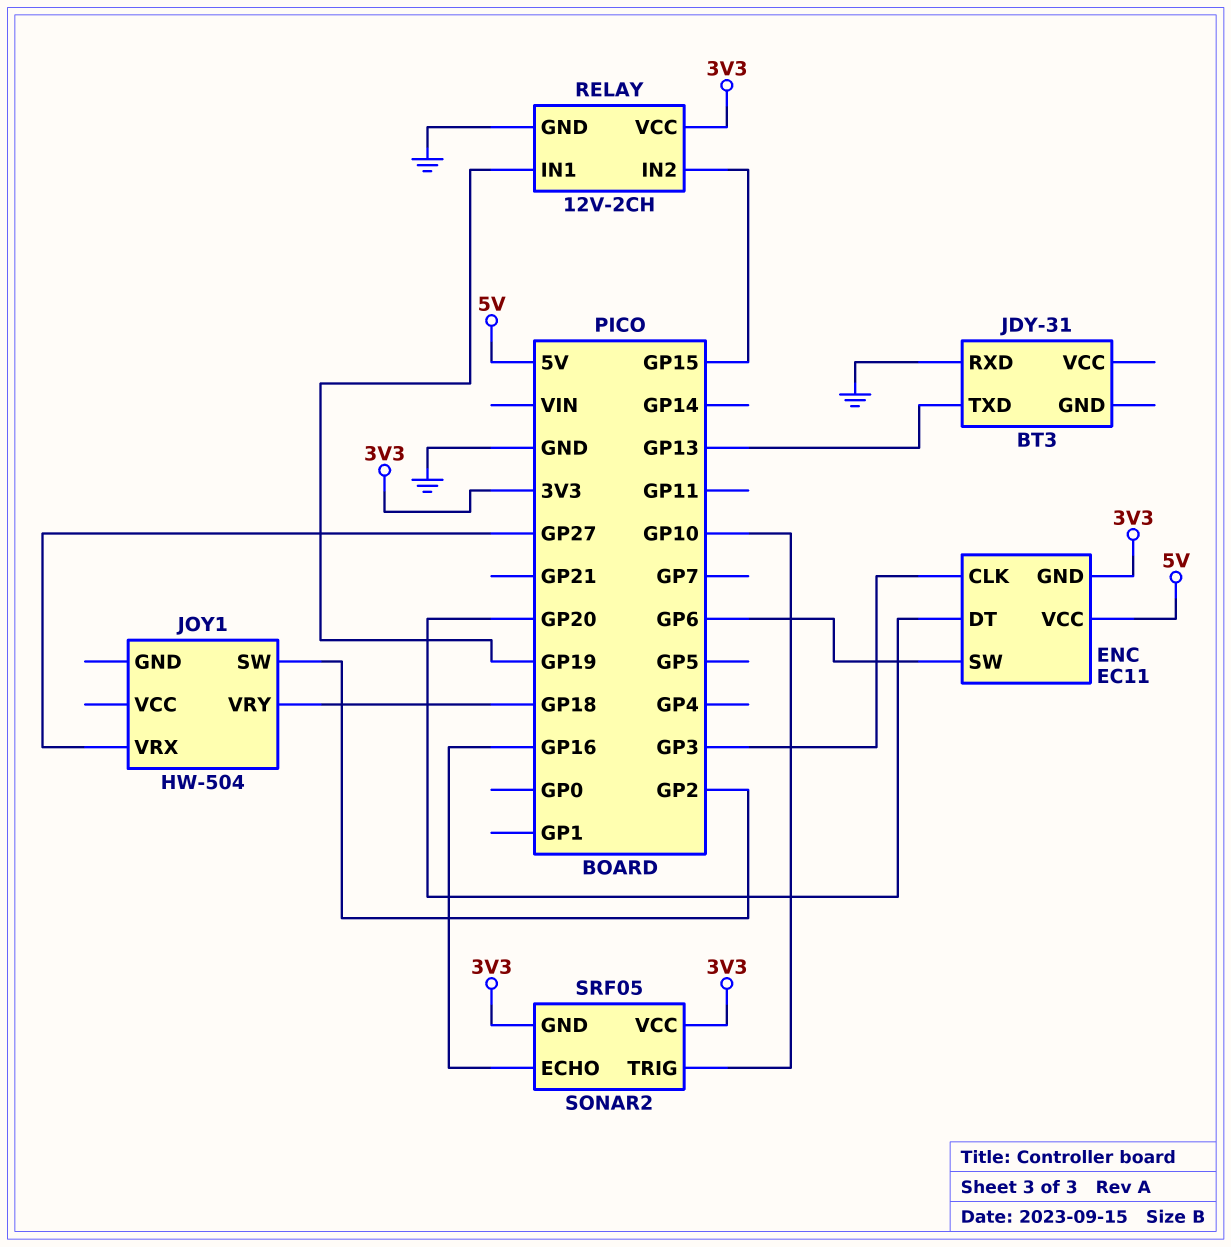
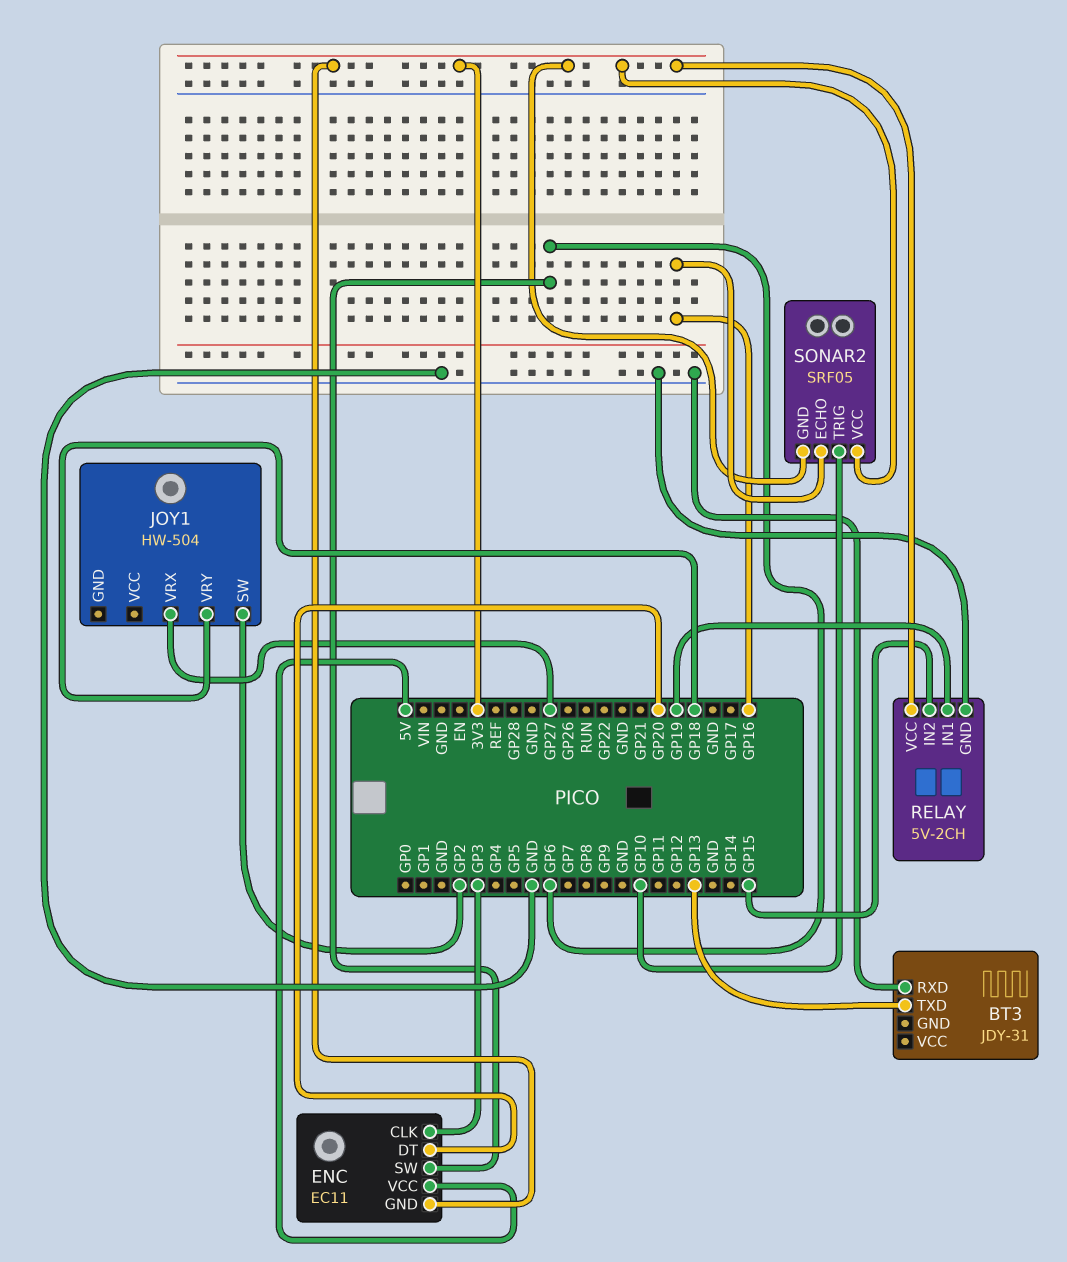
RELAY: 12V-2CH -> 5V-2CH

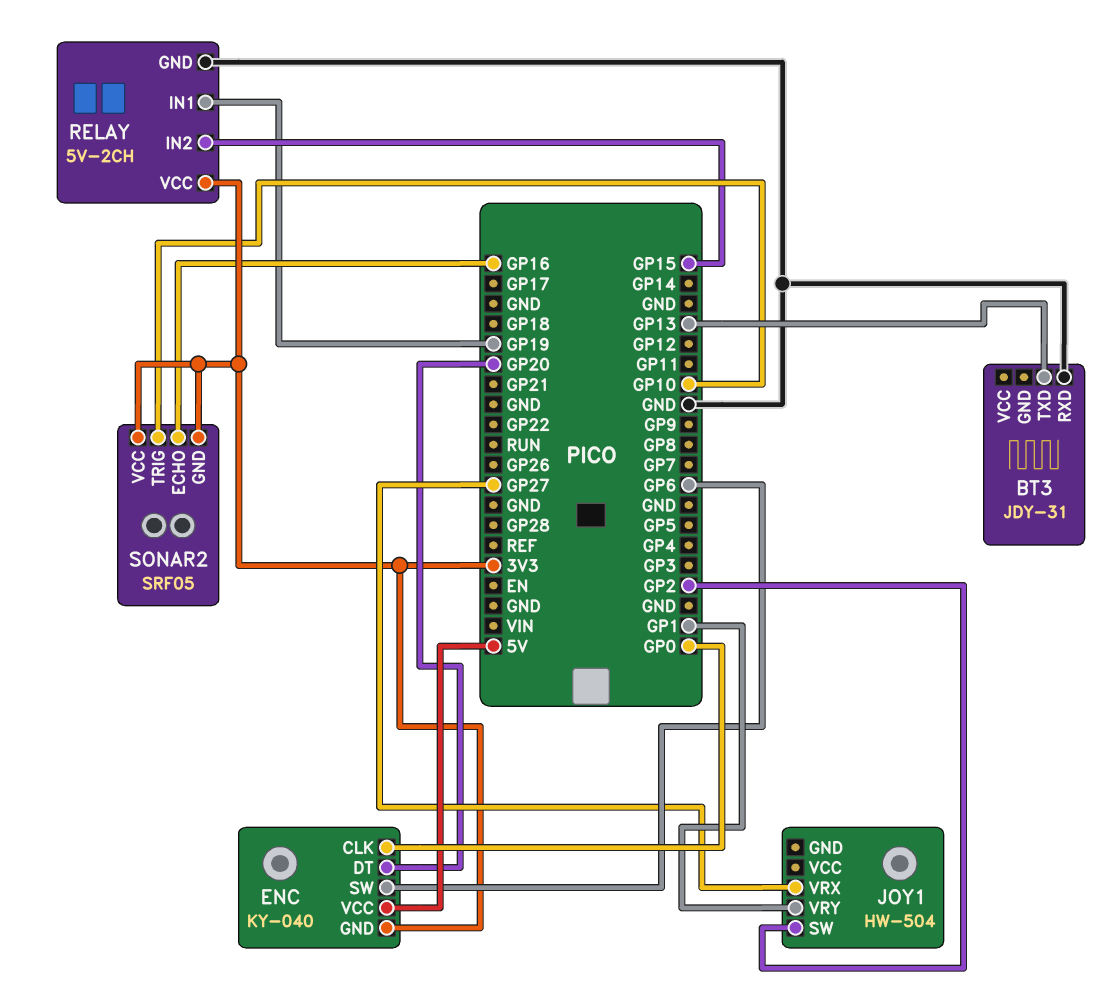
ENC: EC11 -> KY-040
ENC pin CLK: GP3 -> GP0
JOY1 pin VRY: GP18 -> GP1

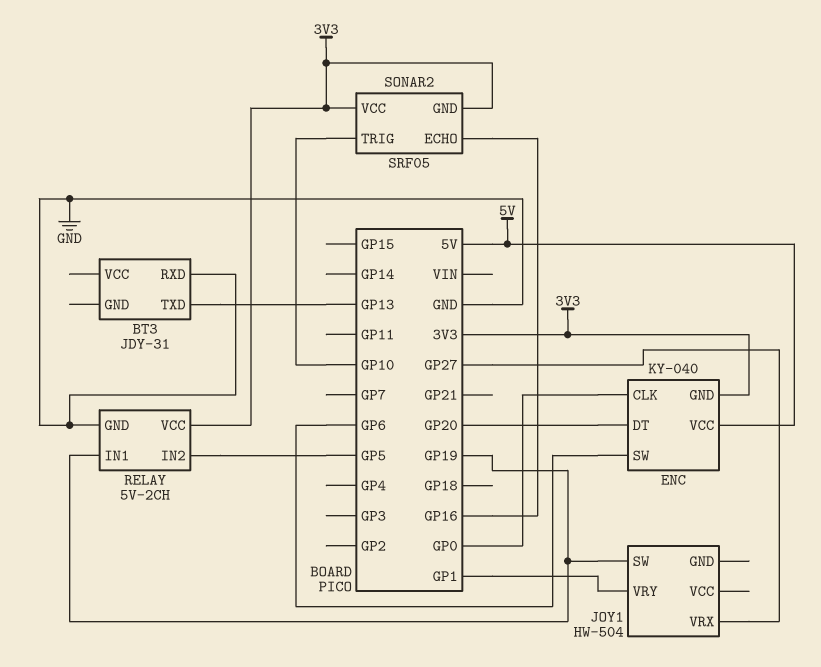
JOY1 pin SW: GP2 -> GP19
RELAY pin IN2: GP15 -> GP5

